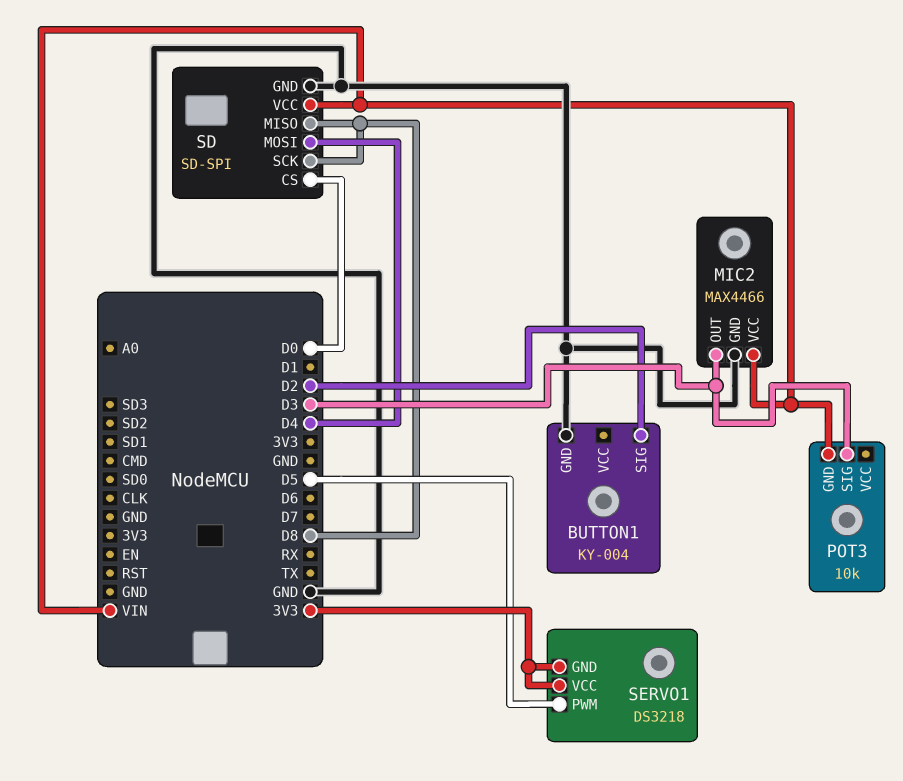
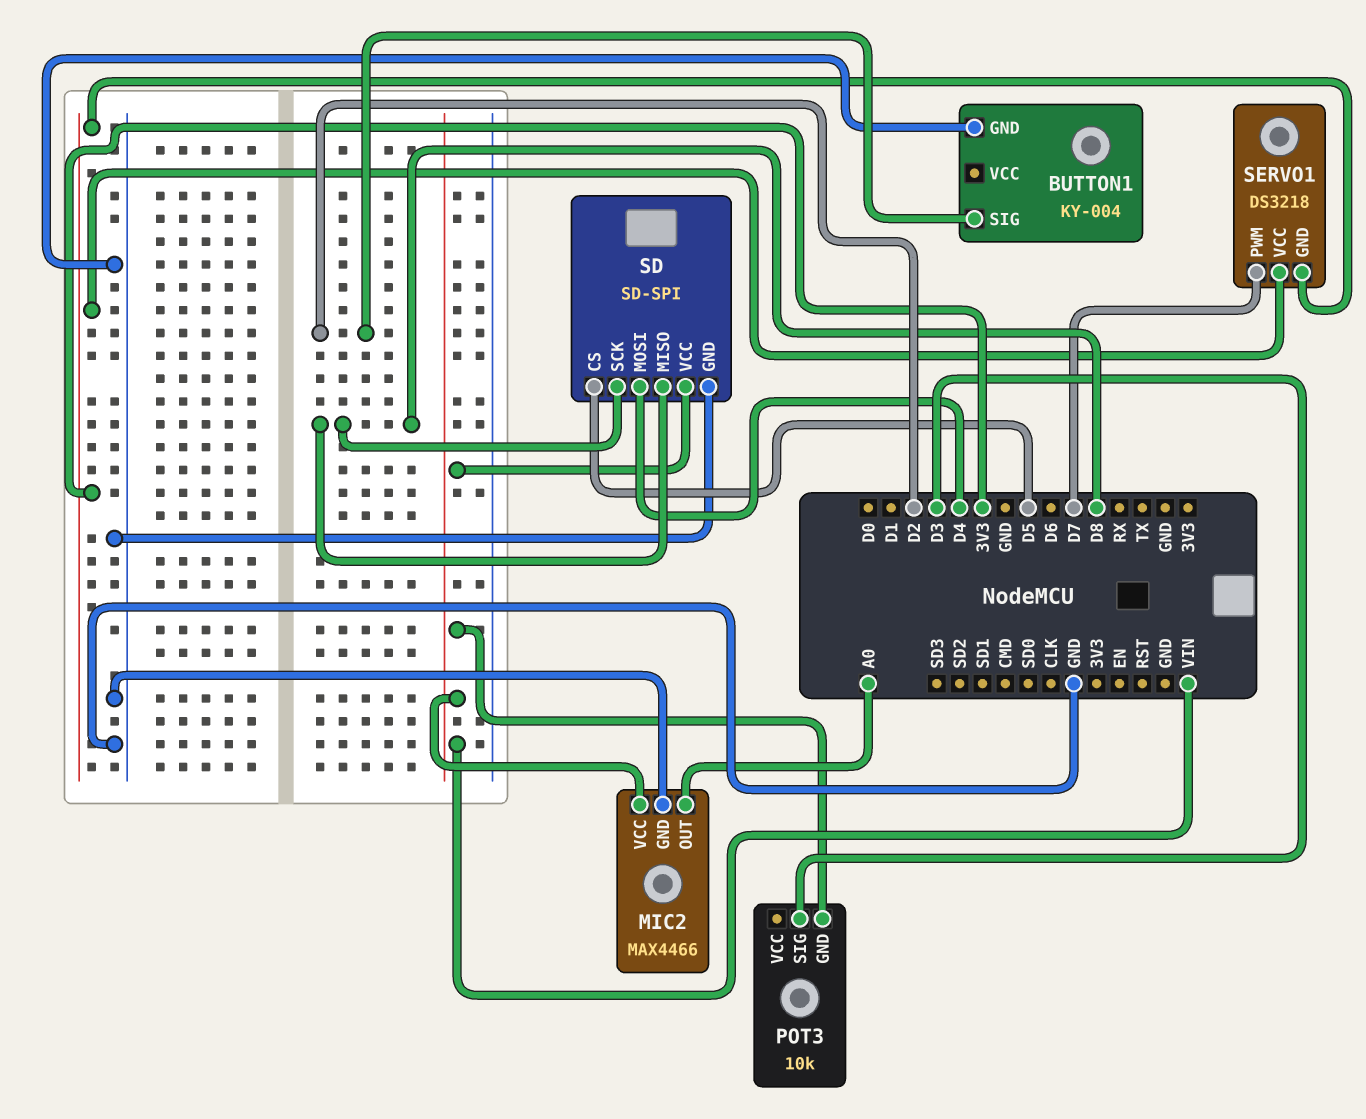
MIC2 pin OUT: D3 -> A0
SD pin CS: D0 -> D5
SERVO1 pin PWM: D5 -> D7

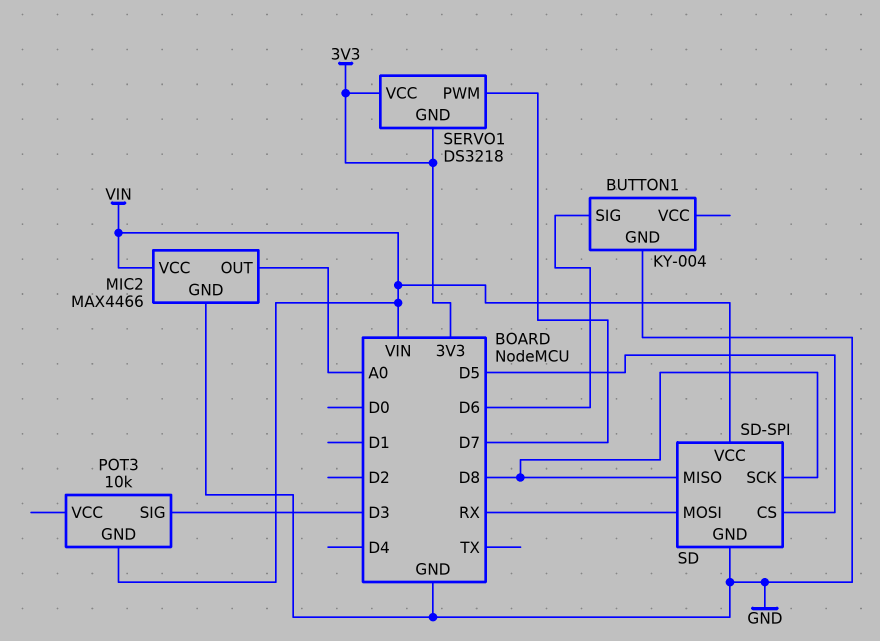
BUTTON1 pin SIG: D2 -> D6
SD pin MOSI: D4 -> RX

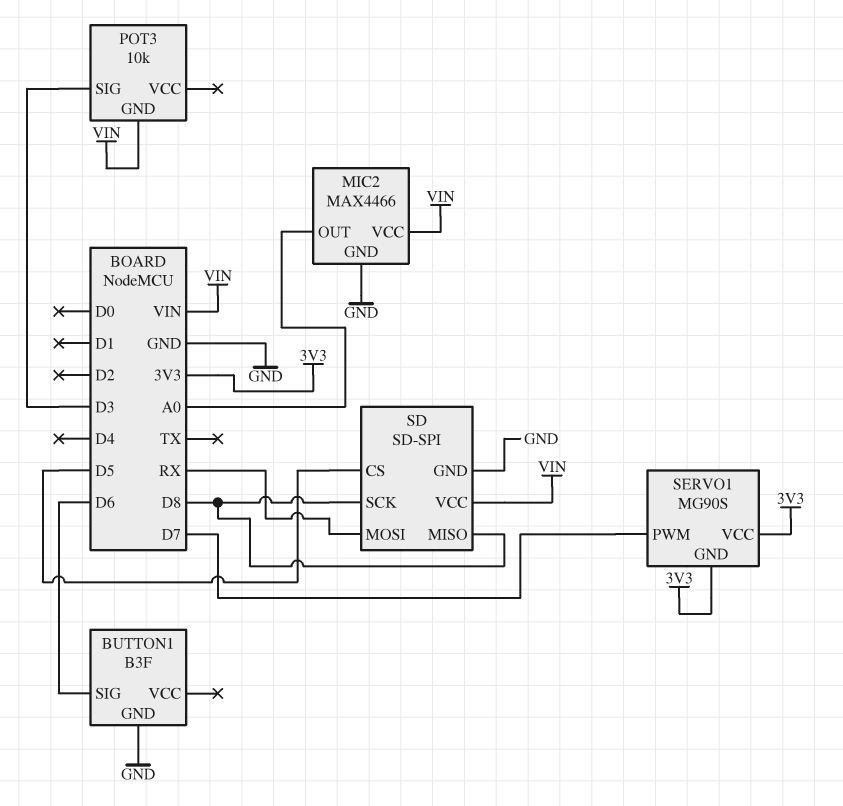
BUTTON1: KY-004 -> B3F
SERVO1: DS3218 -> MG90S

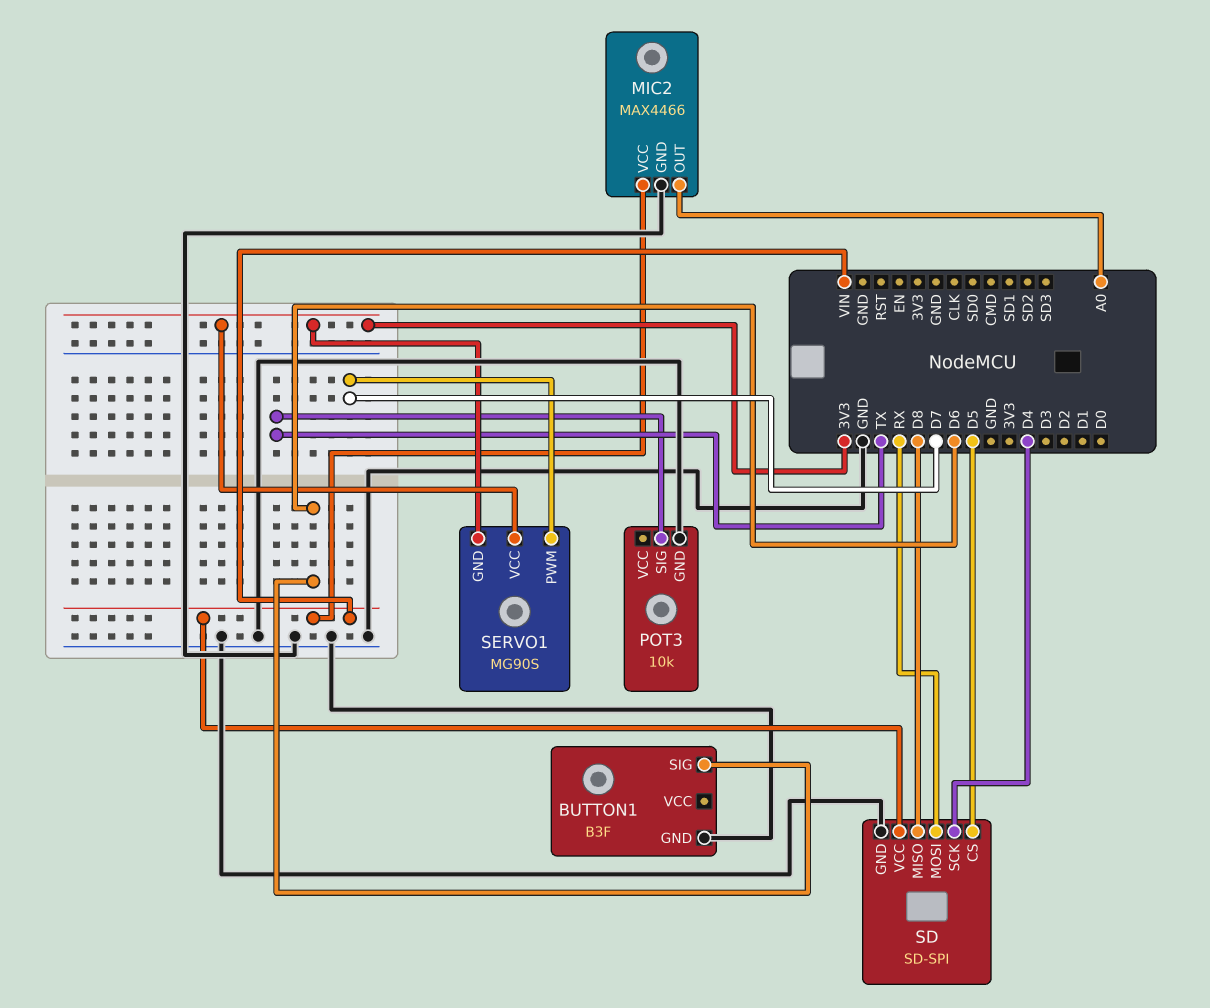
POT3 pin GND: VIN -> GND
POT3 pin SIG: D3 -> TX
SD pin SCK: D8 -> D4

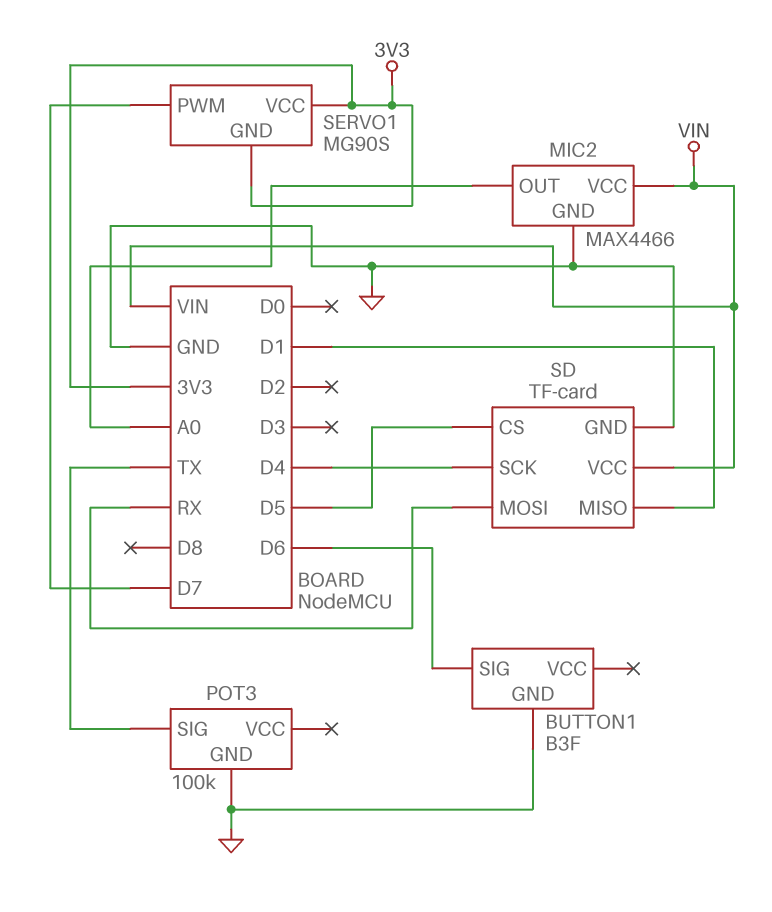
POT3: 10k -> 100k
SD: SD-SPI -> TF-card
SD pin MISO: D8 -> D1

